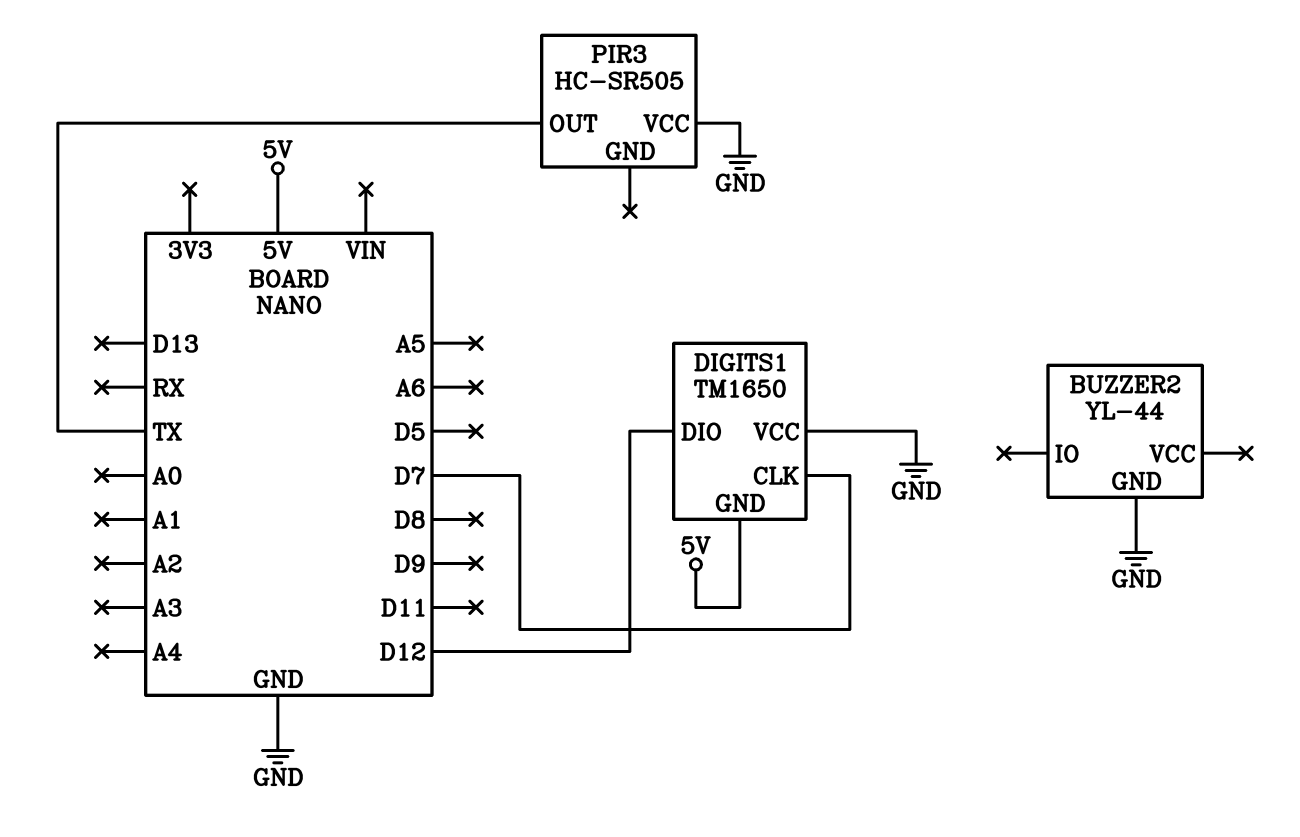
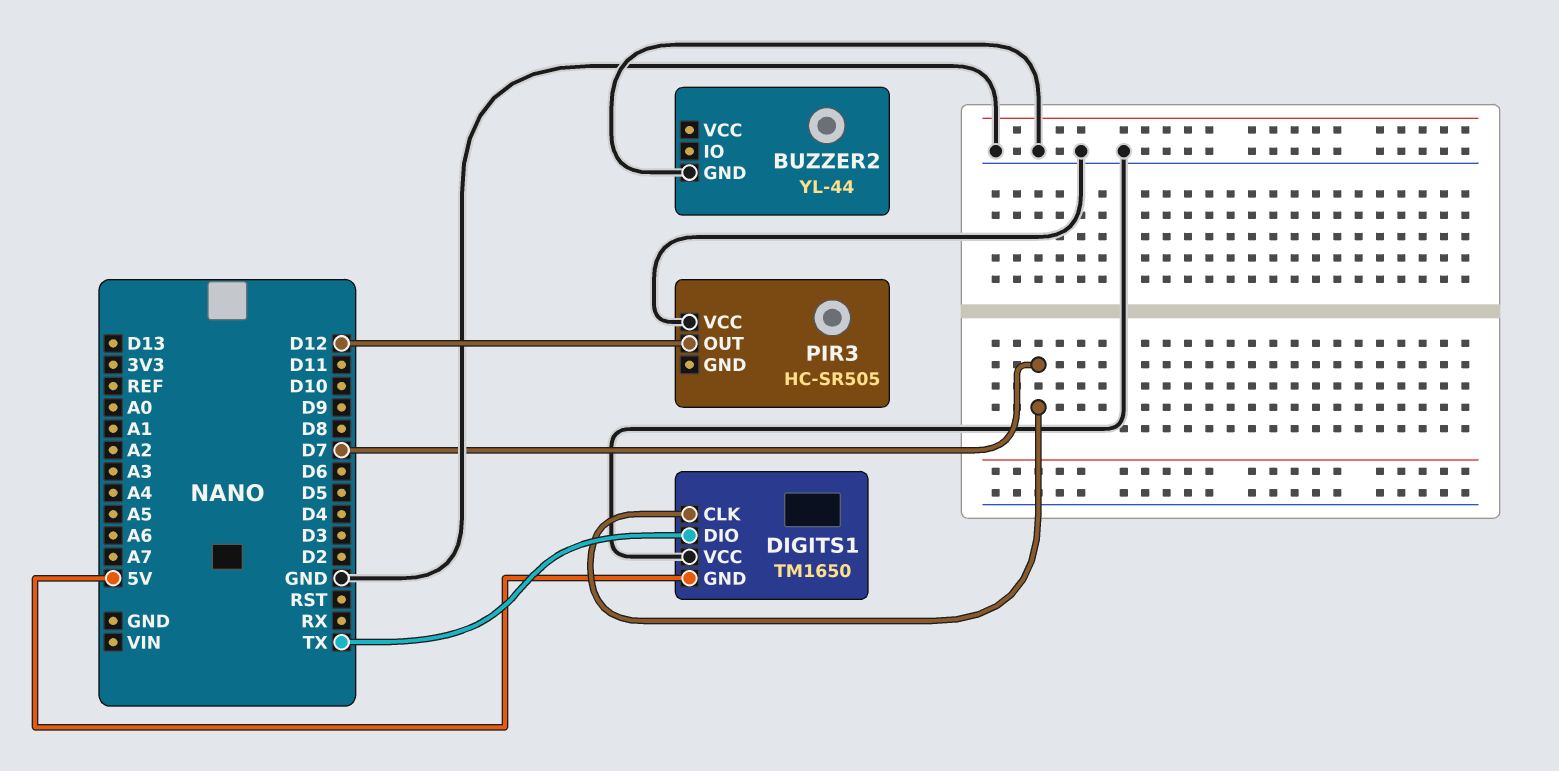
DIGITS1 pin DIO: D12 -> TX
PIR3 pin OUT: TX -> D12

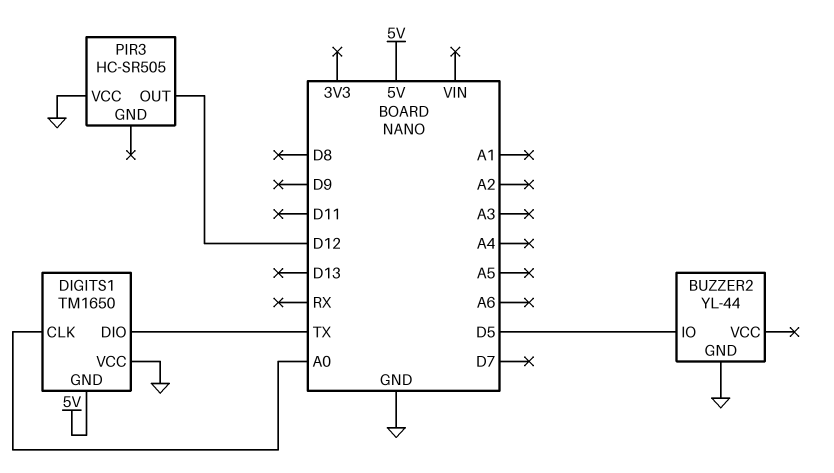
BUZZER2 pin IO: none -> D5
DIGITS1 pin CLK: D7 -> A0

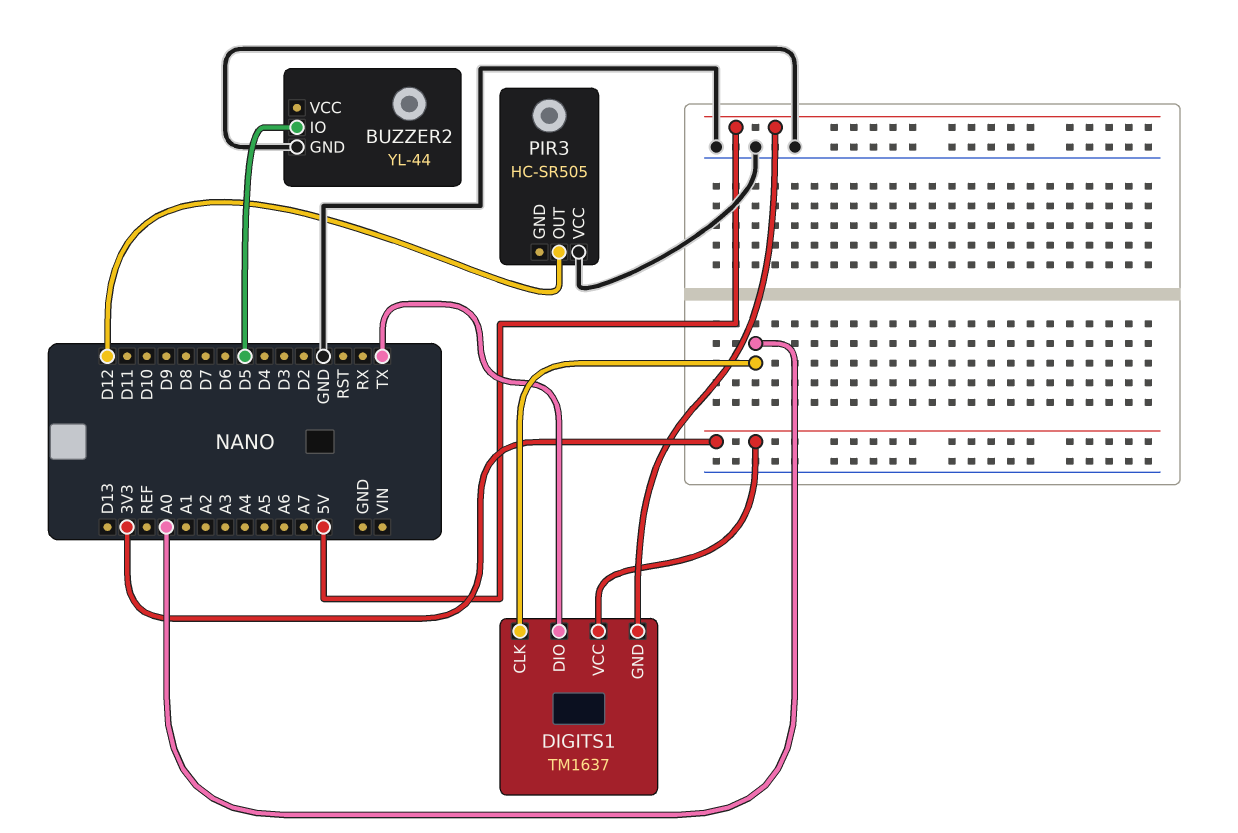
DIGITS1: TM1650 -> TM1637
DIGITS1 pin VCC: GND -> 3V3

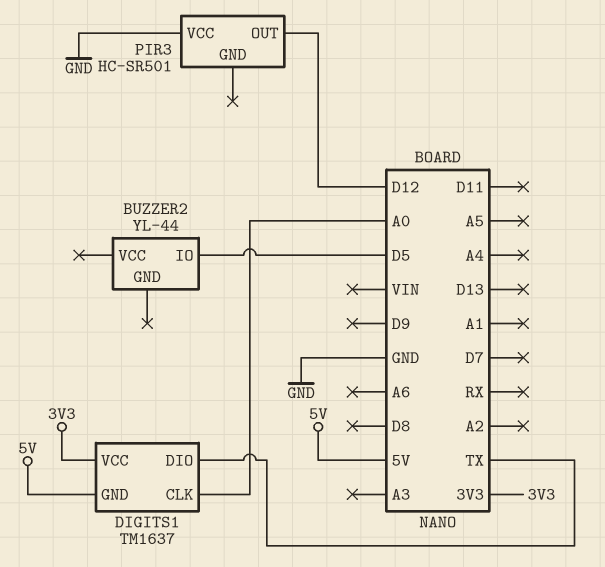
BUZZER2 pin GND: GND -> none
PIR3: HC-SR505 -> HC-SR501

